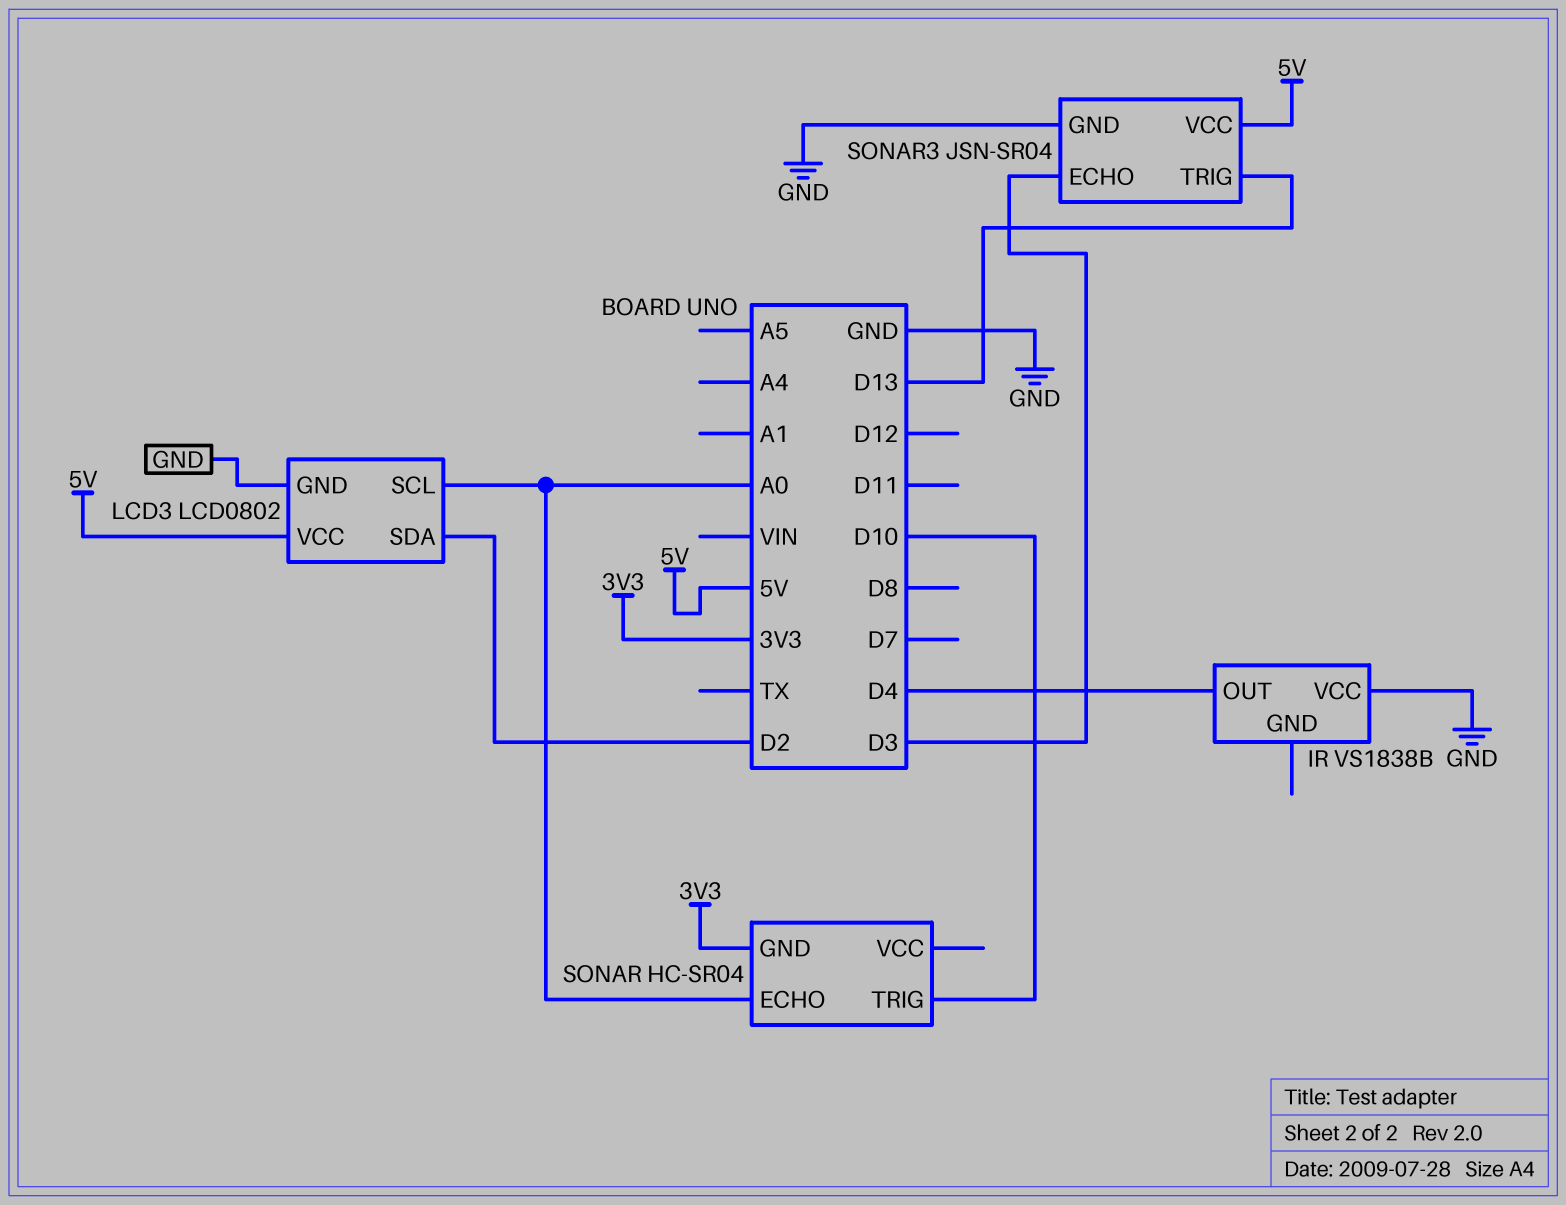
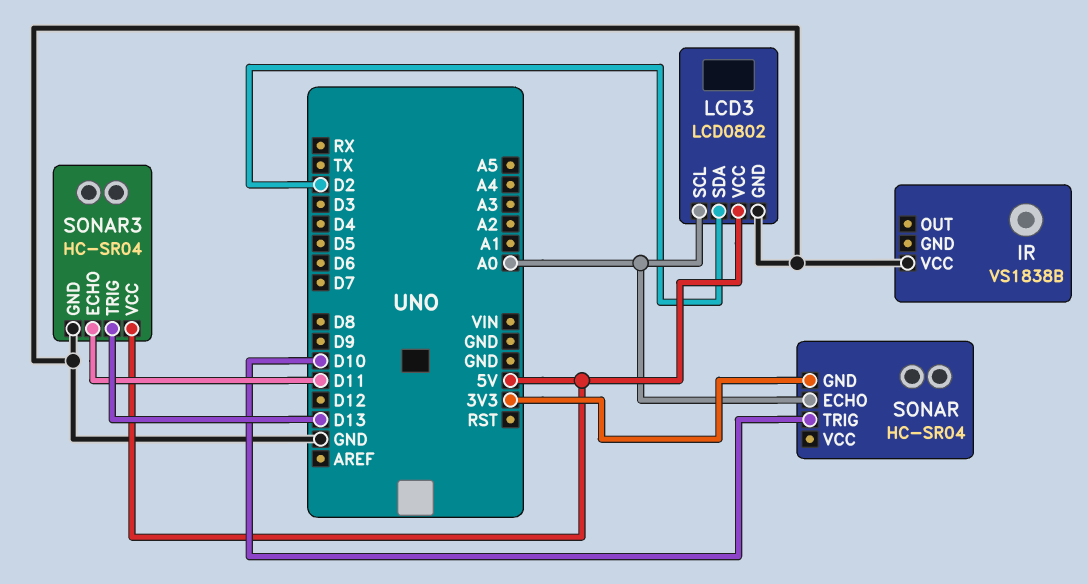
IR pin OUT: D4 -> none
SONAR3: JSN-SR04 -> HC-SR04
SONAR3 pin ECHO: D3 -> D11

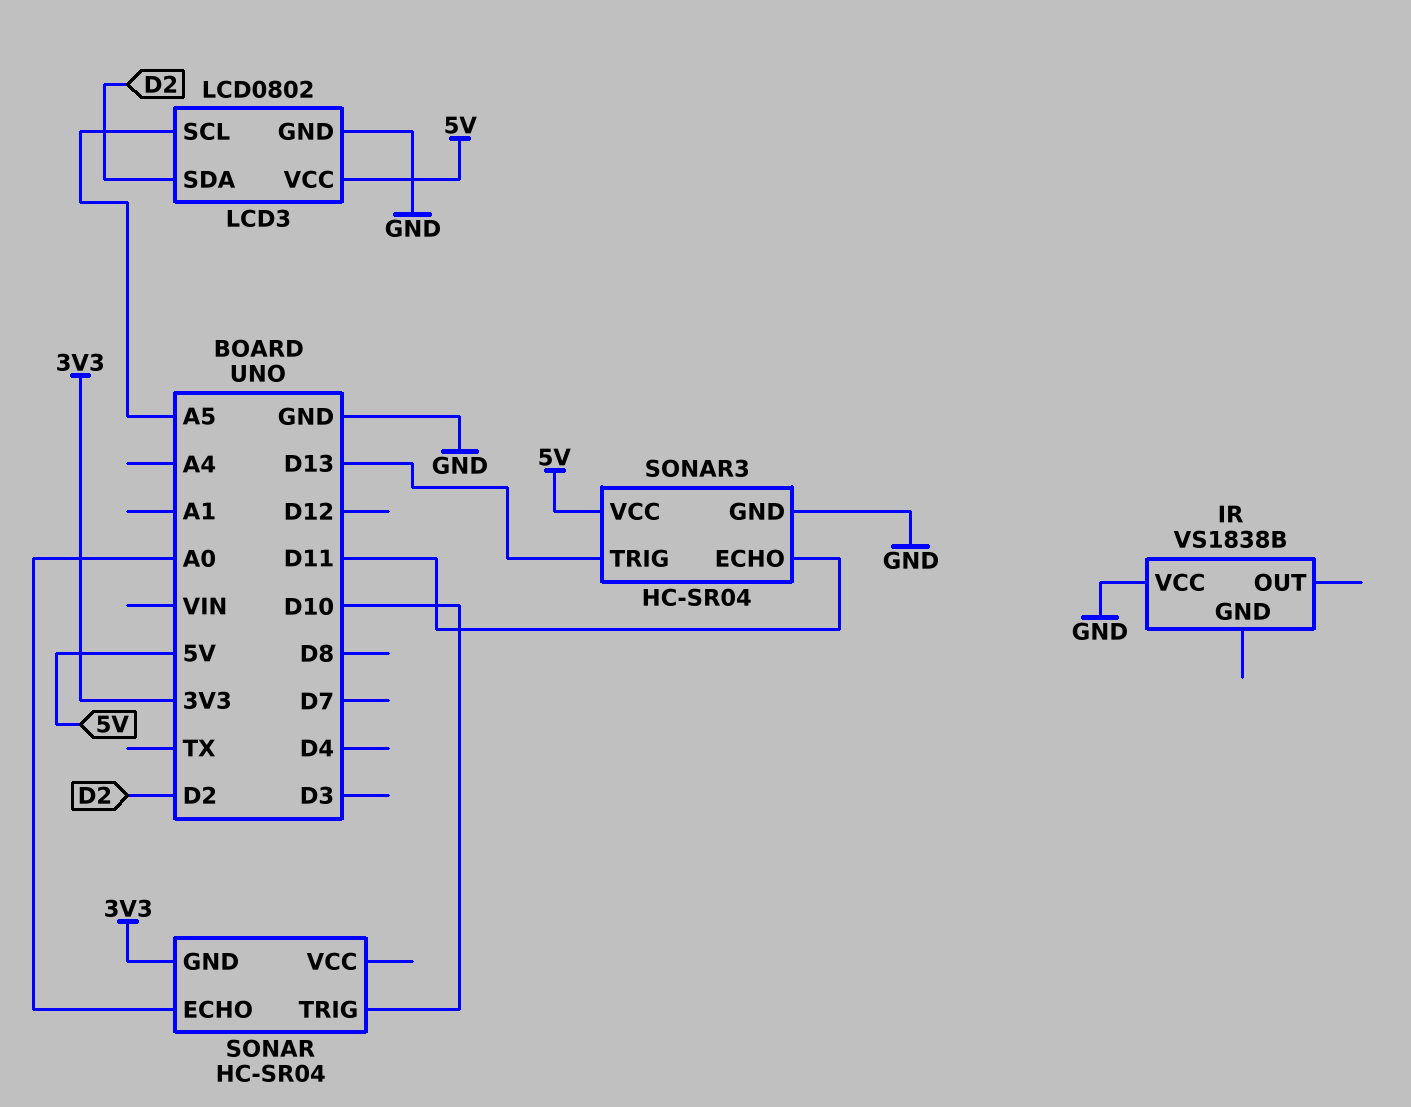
LCD3 pin SCL: A0 -> A5

